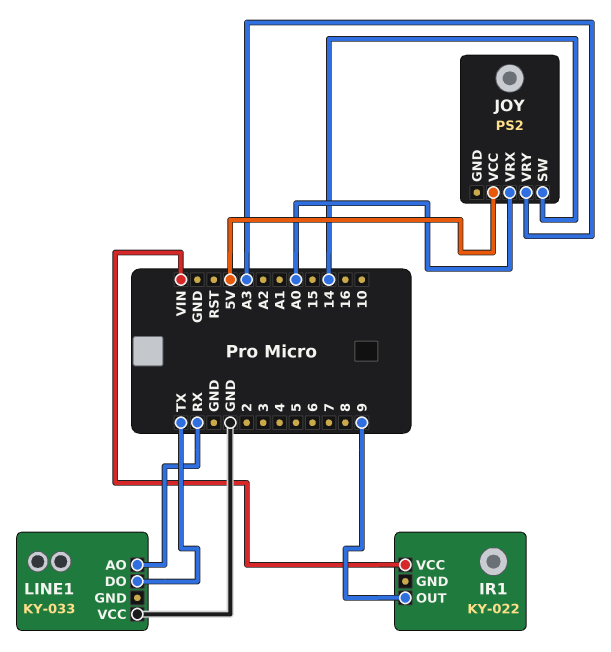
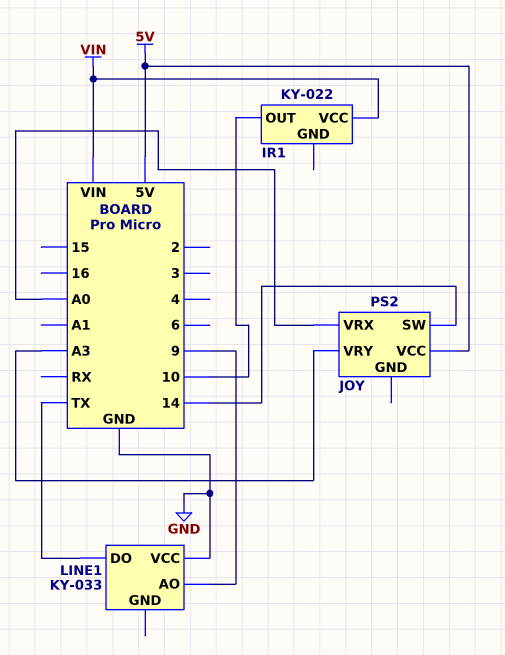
IR1 pin OUT: 9 -> 10
LINE1 pin AO: RX -> 9

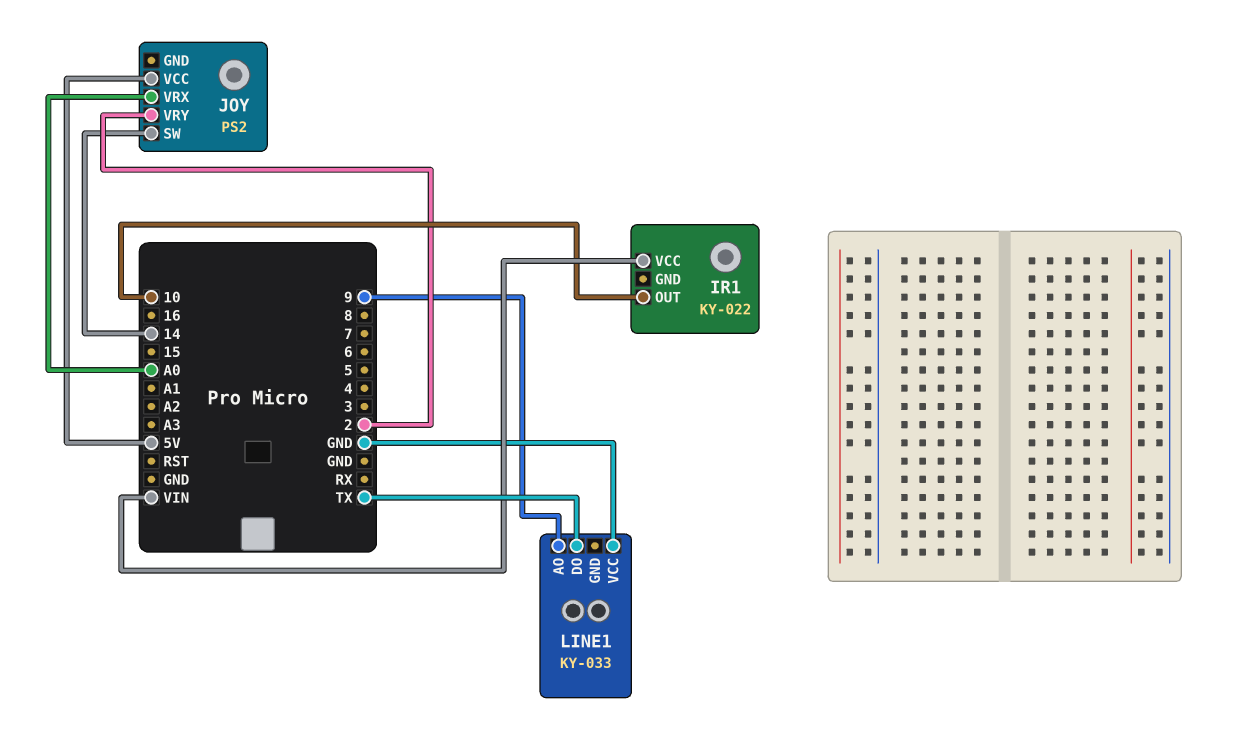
JOY pin VRY: A3 -> 2

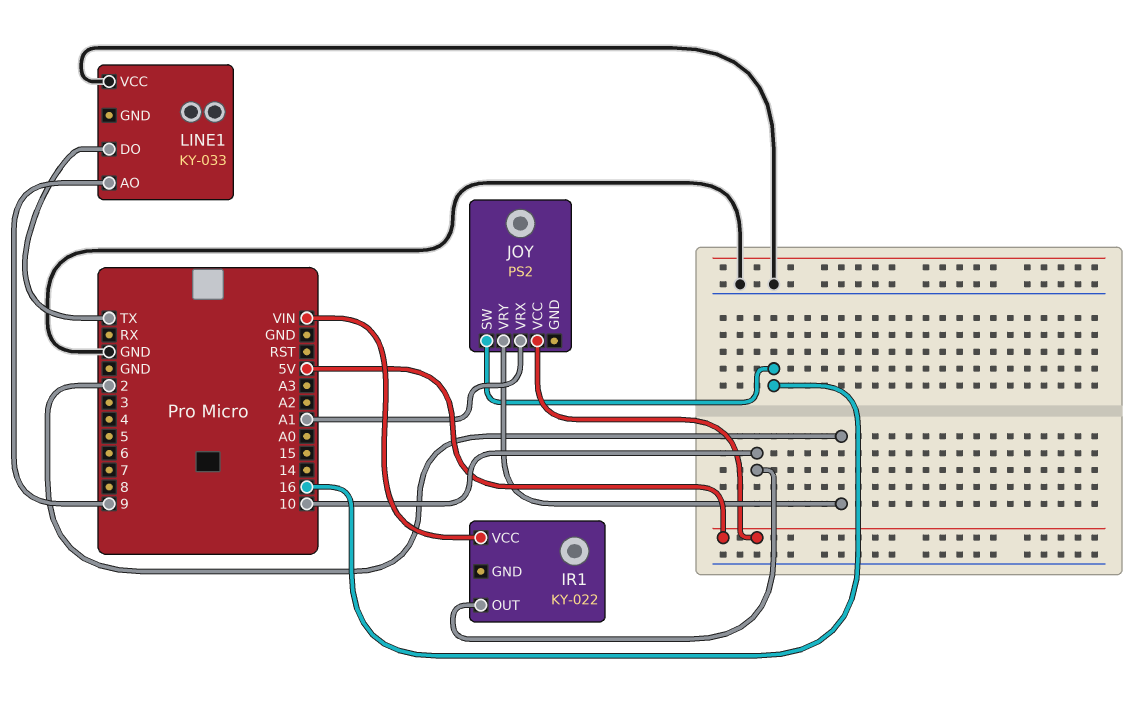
JOY pin SW: 14 -> 16
JOY pin VRX: A0 -> A1

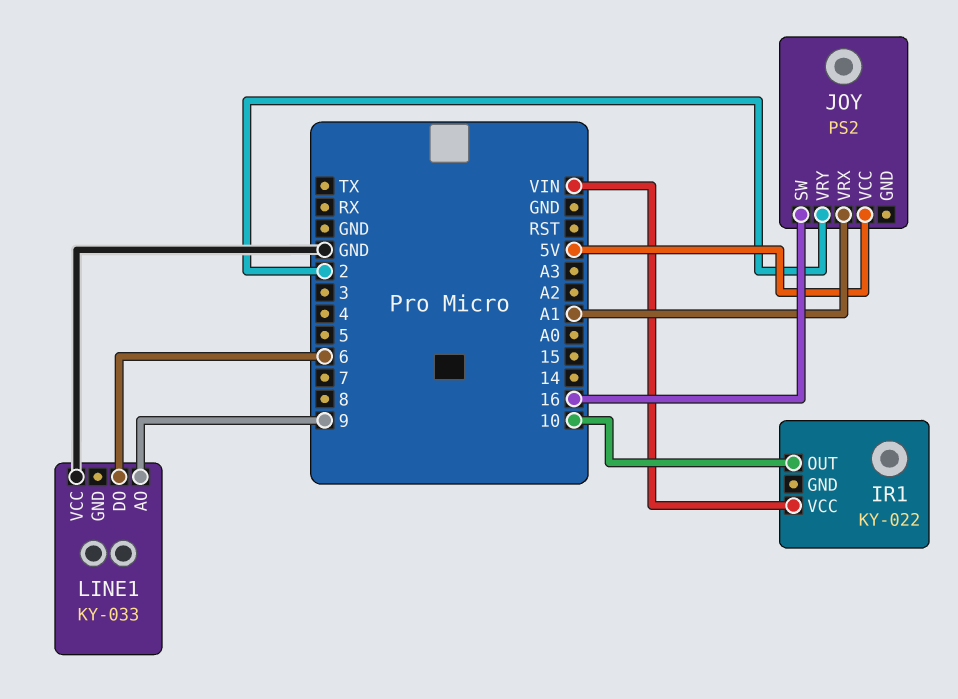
LINE1 pin DO: TX -> 6

